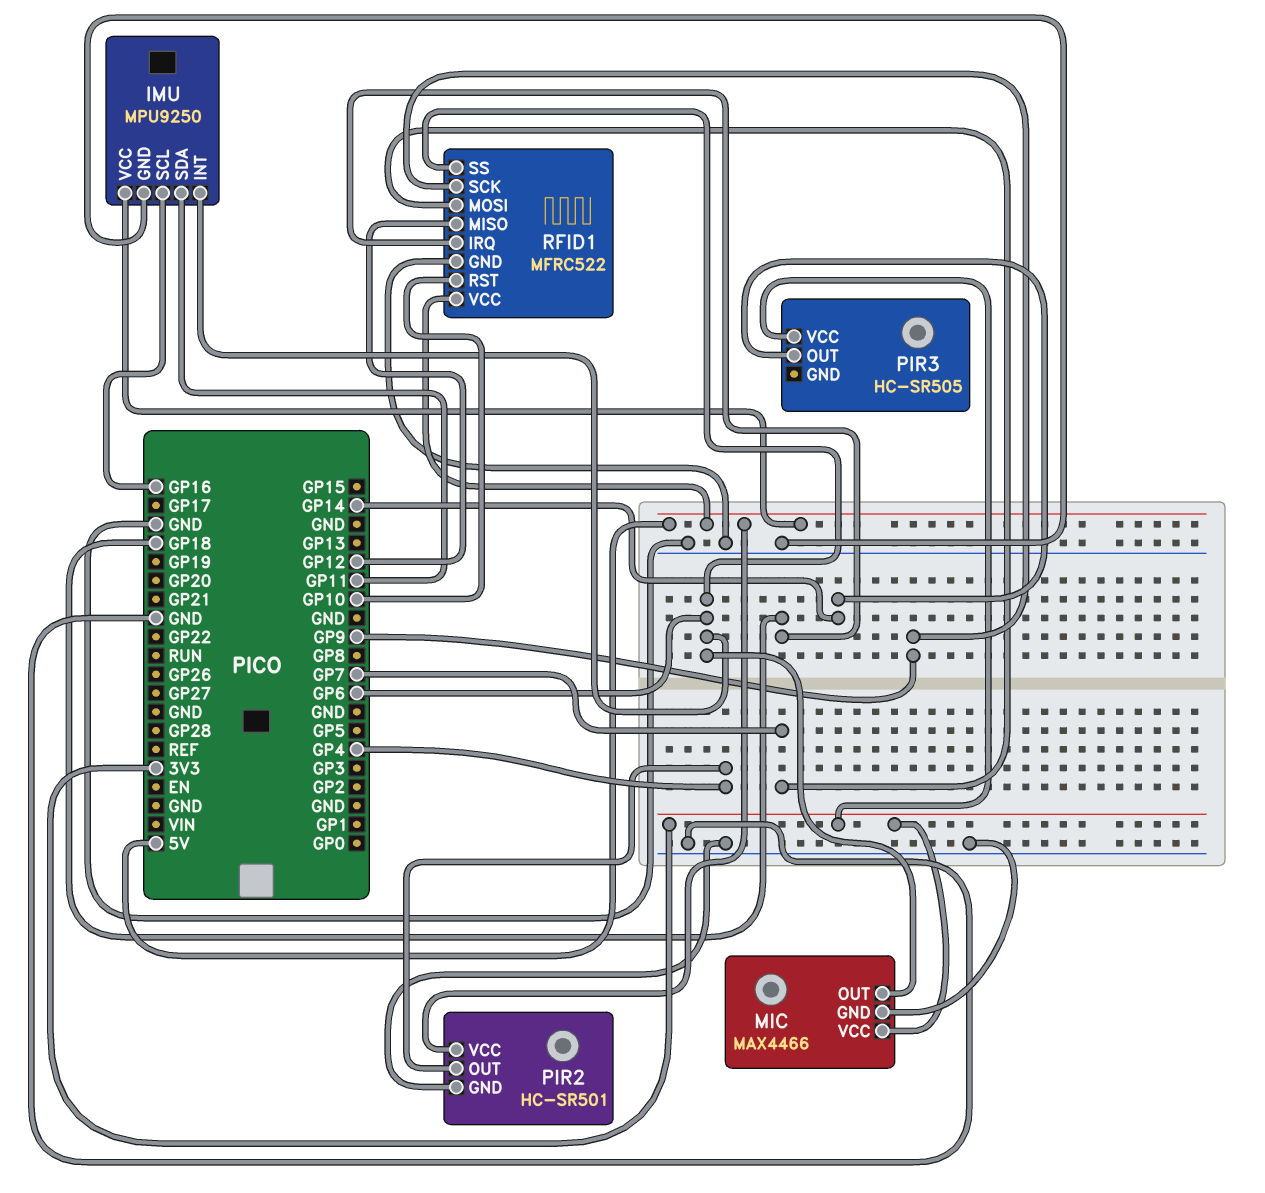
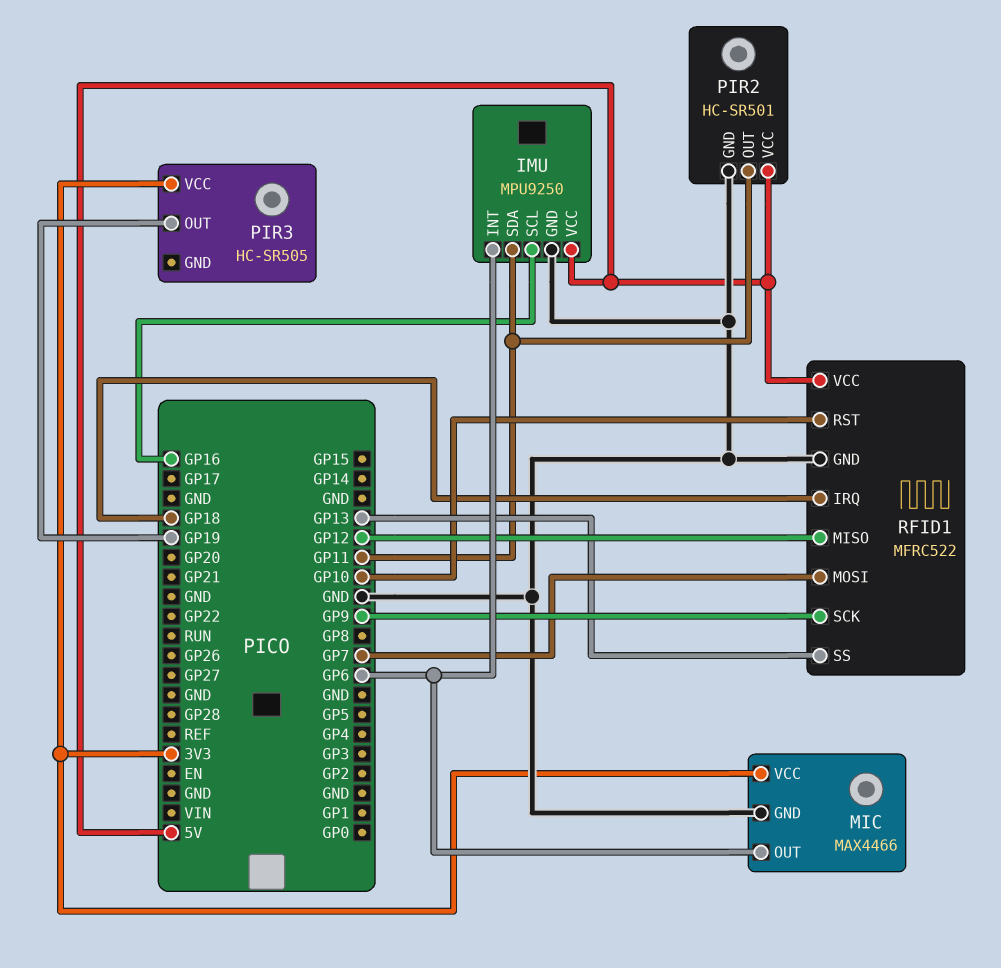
PIR2 pin OUT: GP4 -> GP11
PIR3 pin OUT: GP14 -> GP19
RFID1 pin SS: GP6 -> GP13

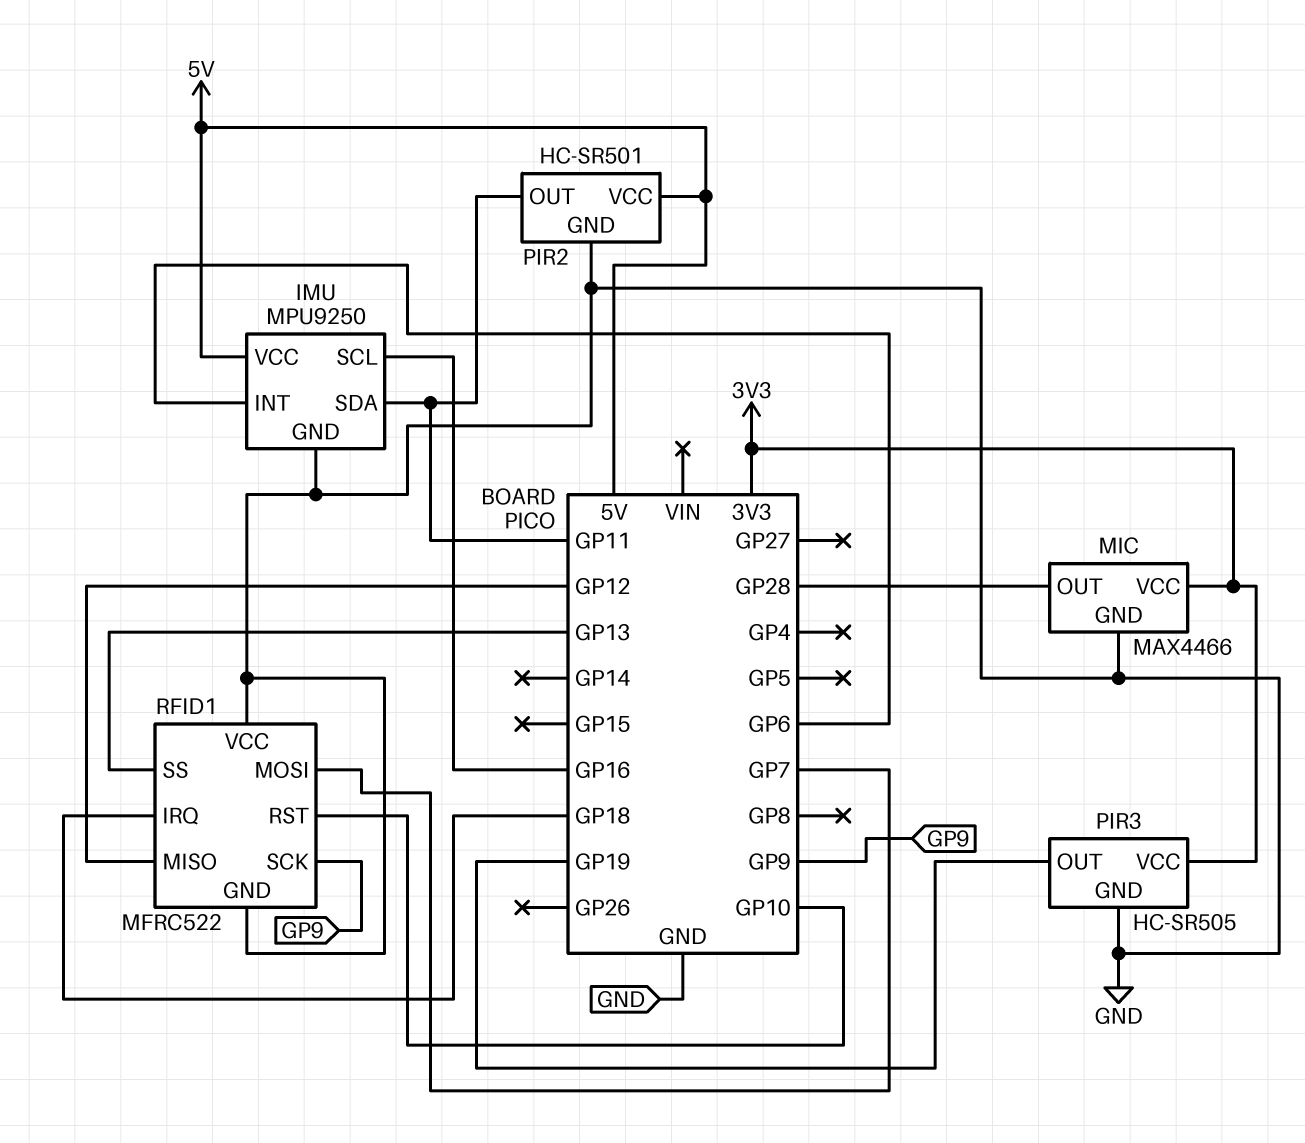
MIC pin OUT: GP6 -> GP28
PIR3 pin GND: none -> GND
RFID1 pin VCC: 5V -> GND

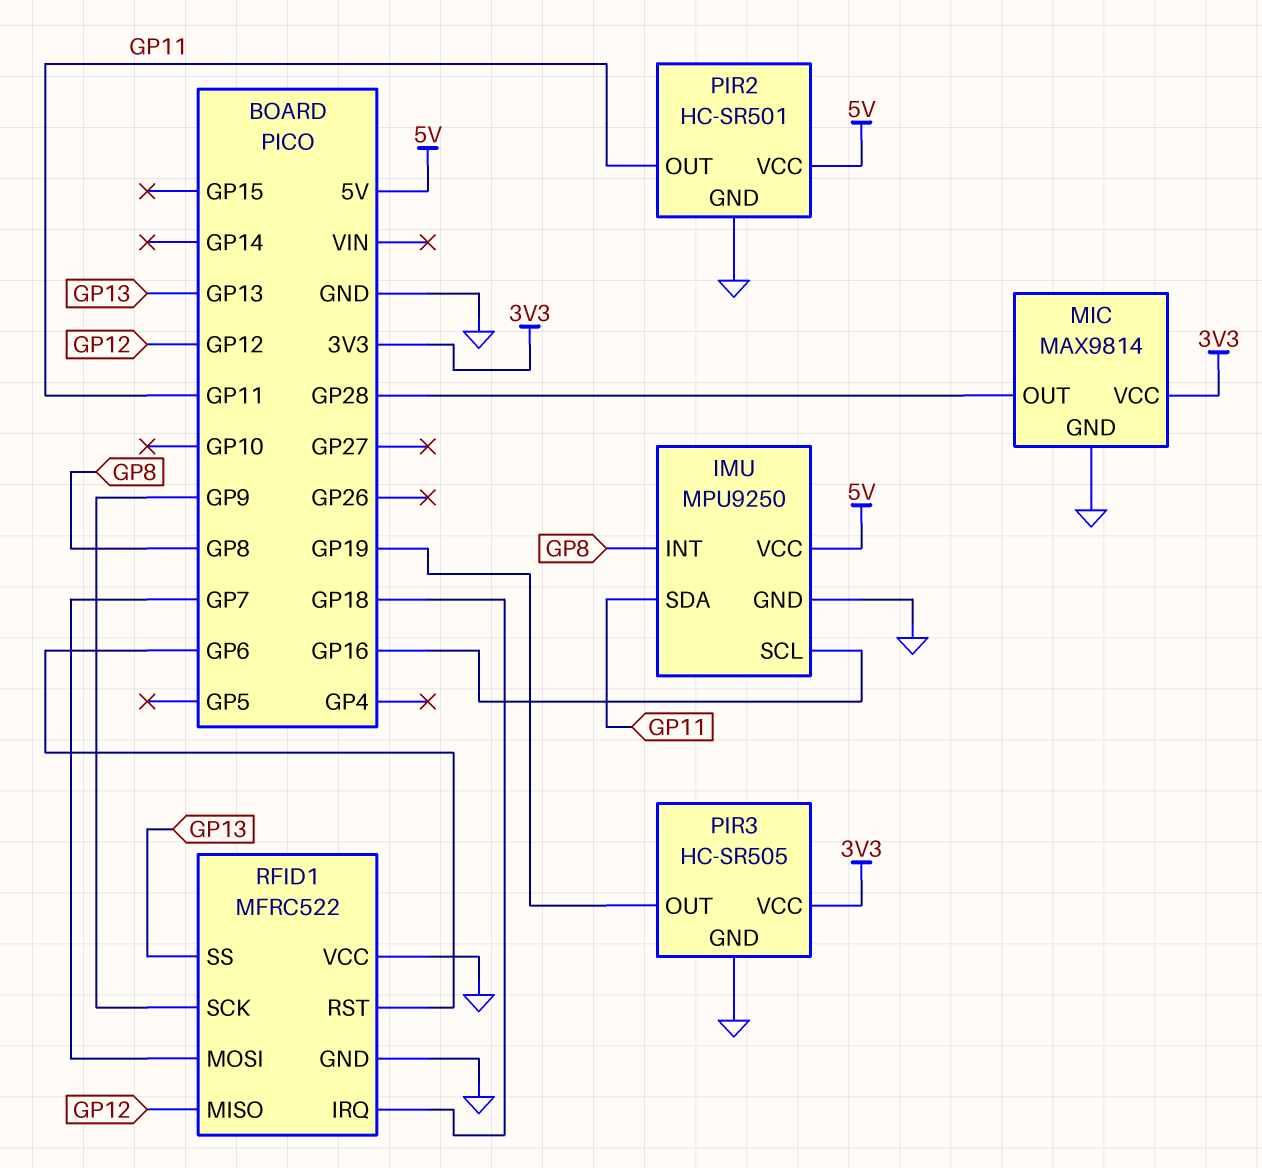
IMU pin INT: GP6 -> GP8
MIC: MAX4466 -> MAX9814
RFID1 pin RST: GP10 -> GP6

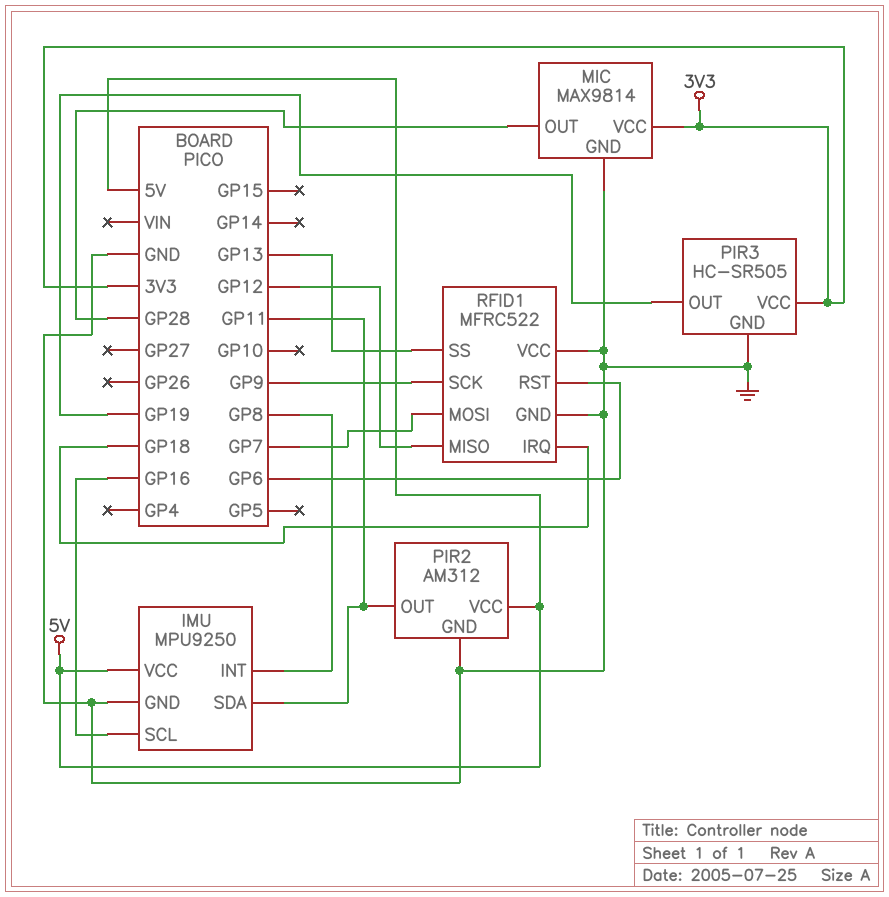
PIR2: HC-SR501 -> AM312

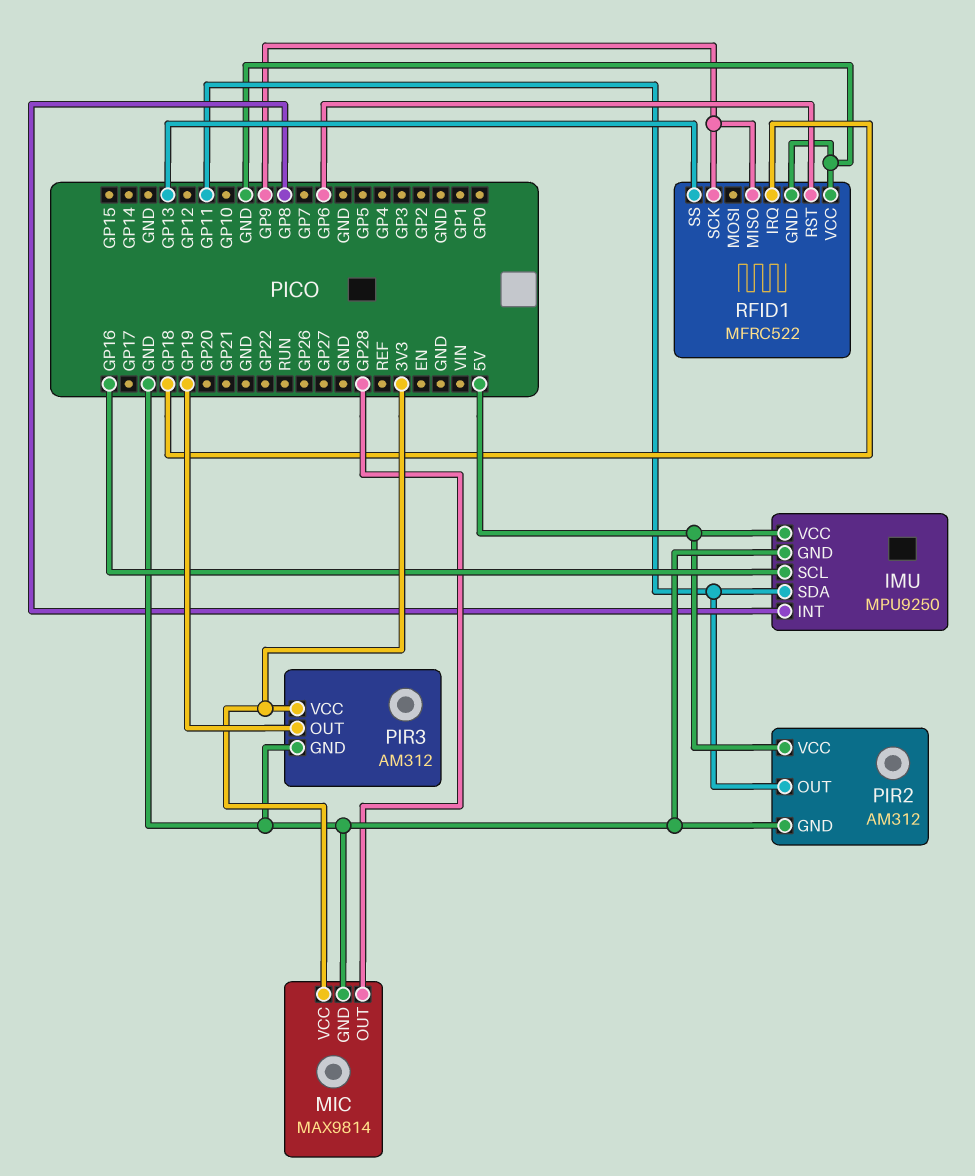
PIR3: HC-SR505 -> AM312
RFID1 pin MISO: GP12 -> GP9
RFID1 pin MOSI: GP7 -> none

